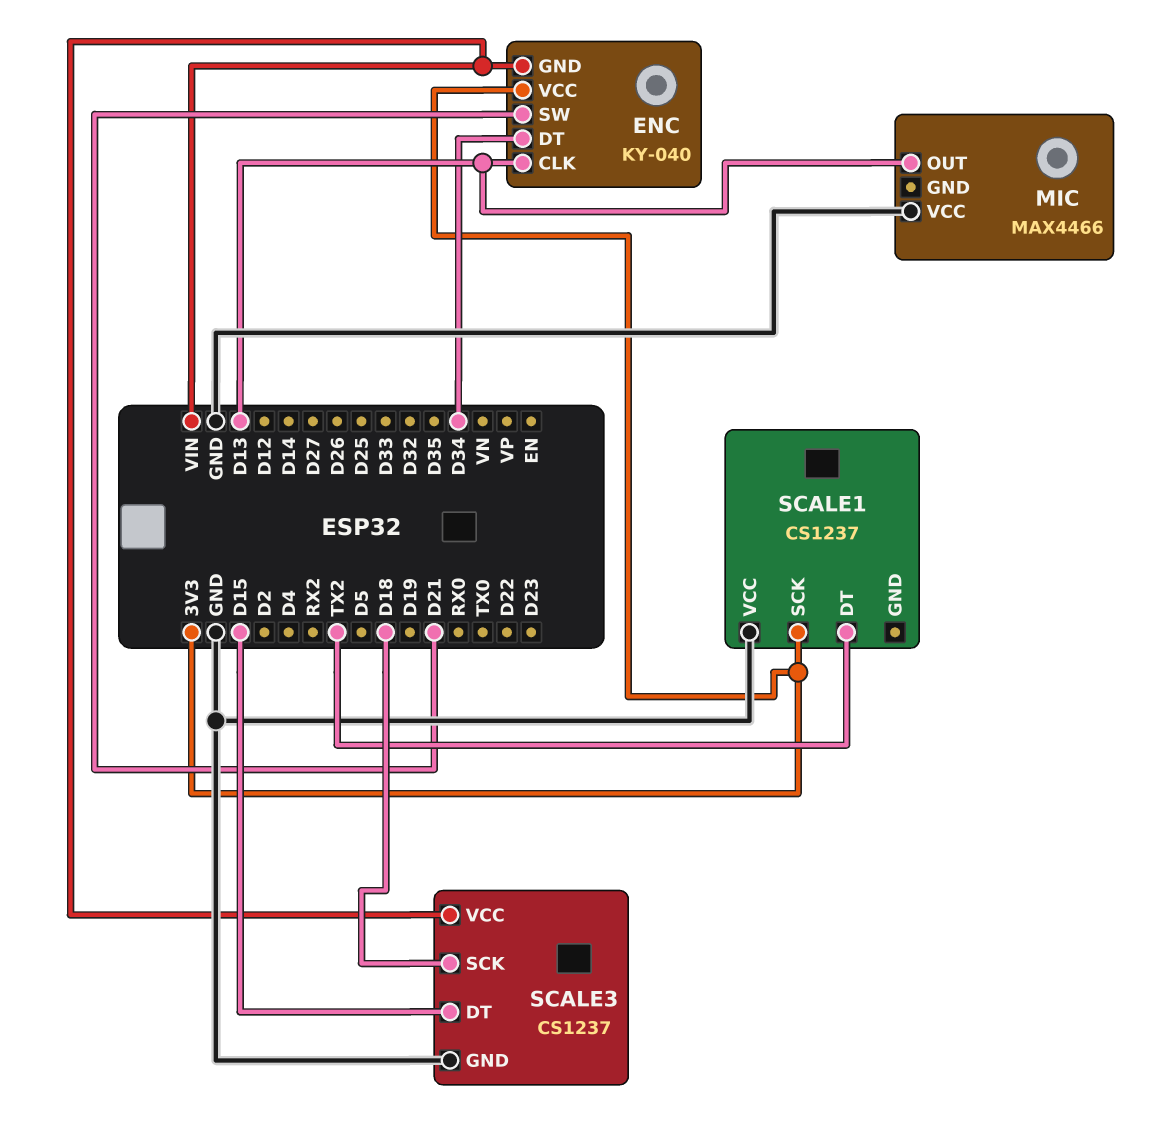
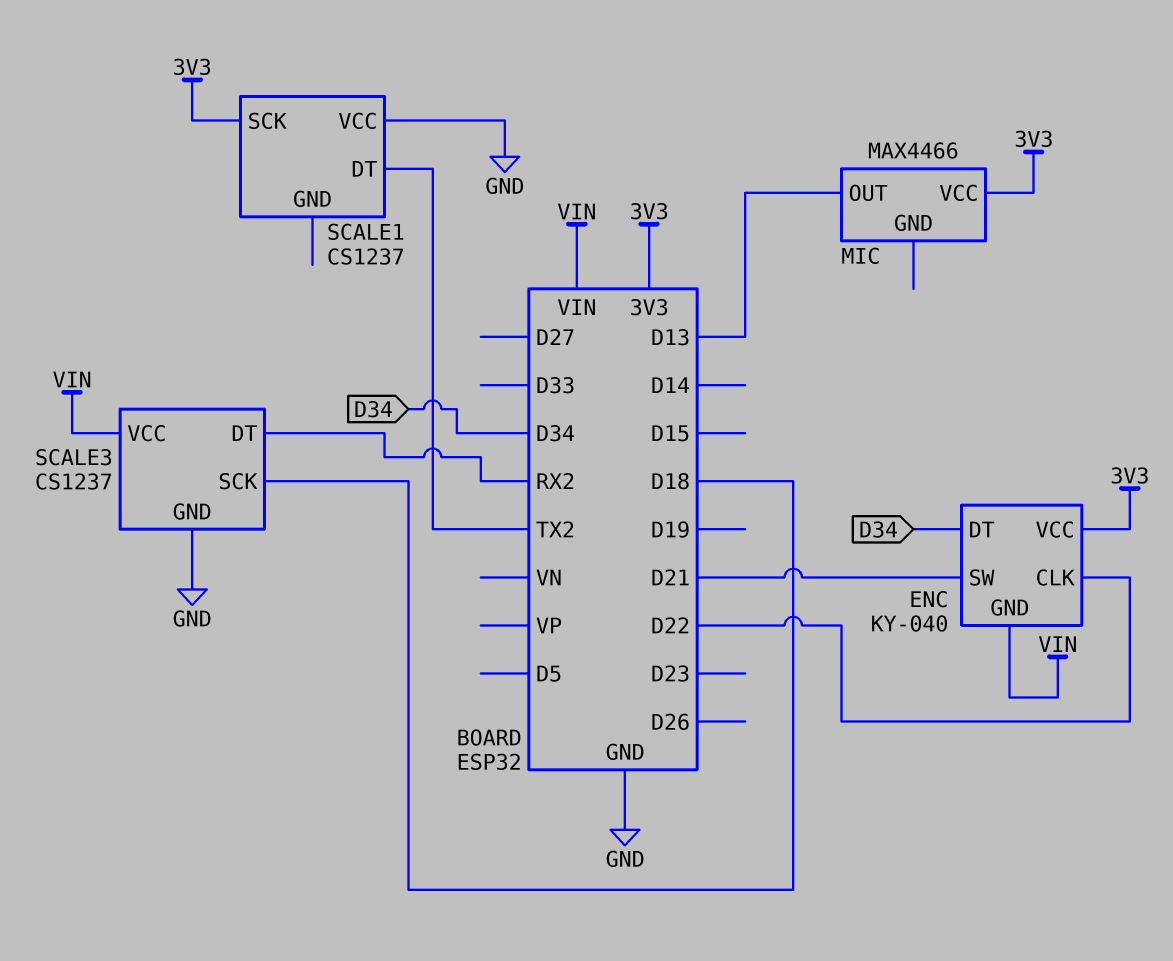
ENC pin CLK: D13 -> D22
MIC pin VCC: GND -> 3V3
SCALE3 pin DT: D15 -> RX2

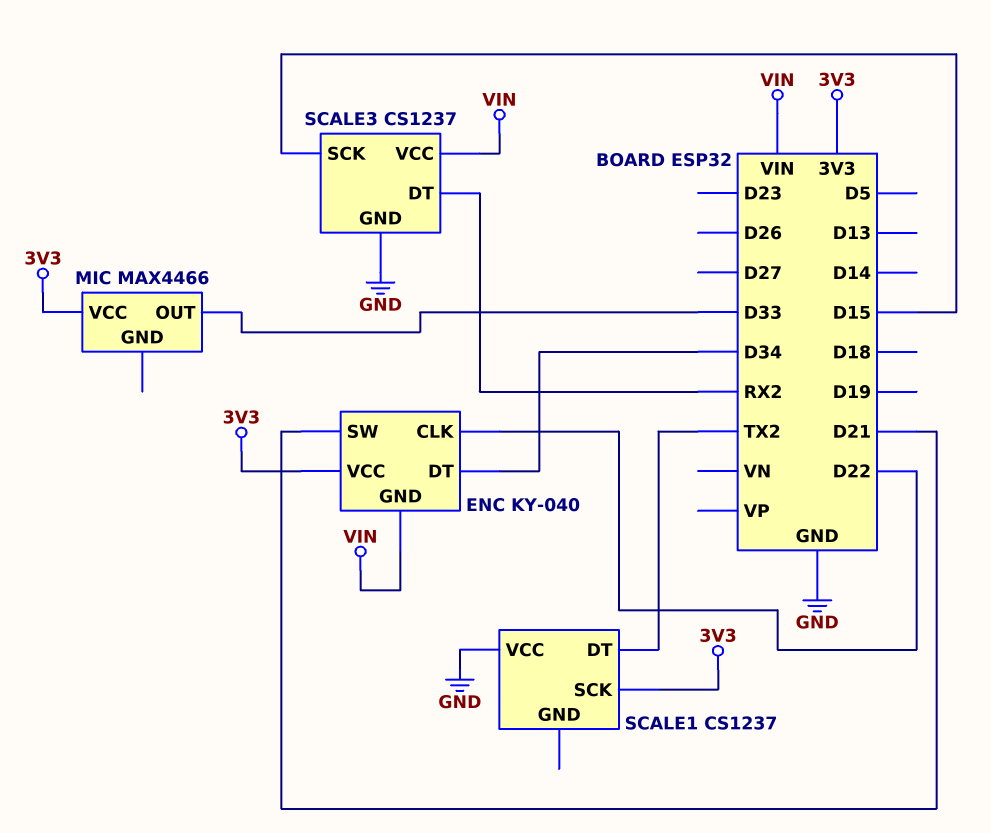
MIC pin OUT: D13 -> D33
SCALE3 pin SCK: D18 -> D15

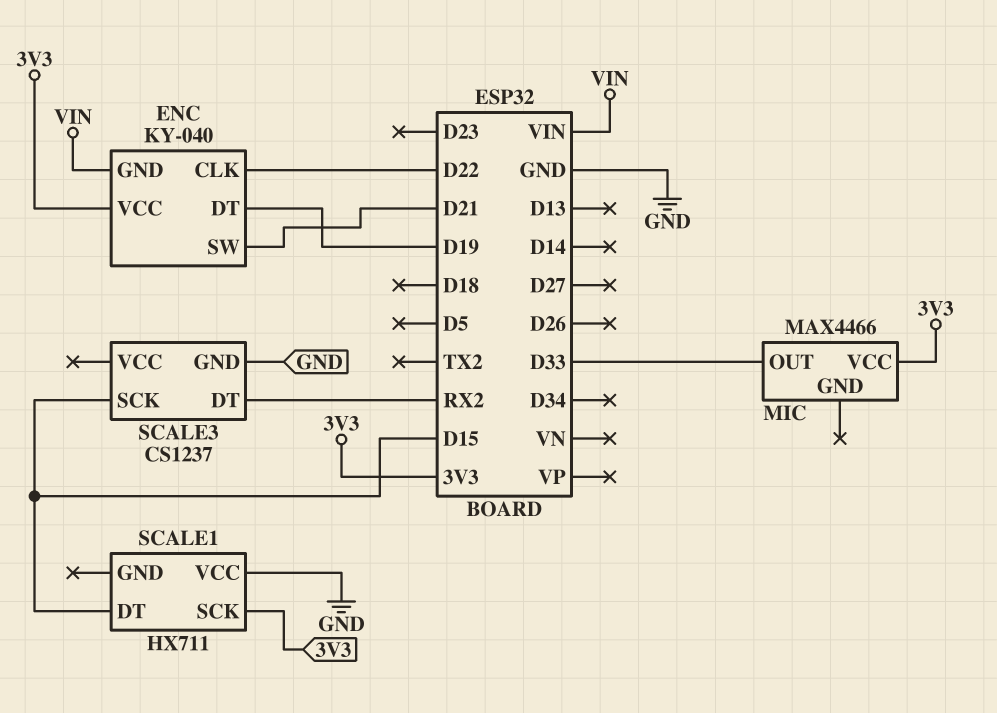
ENC pin DT: D34 -> D19
SCALE1: CS1237 -> HX711
SCALE1 pin DT: TX2 -> D15
SCALE3 pin VCC: VIN -> none

